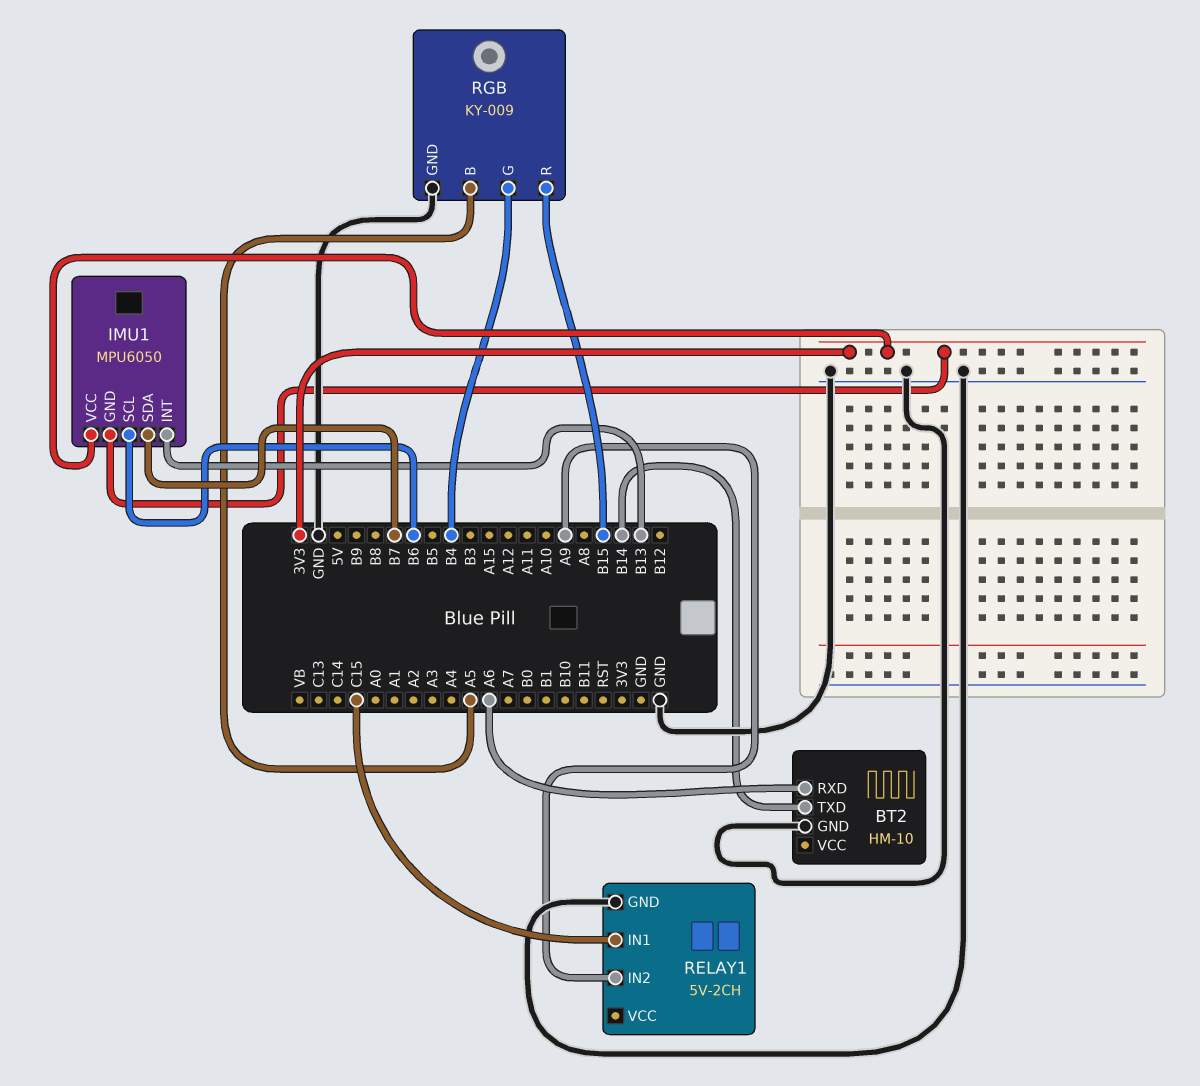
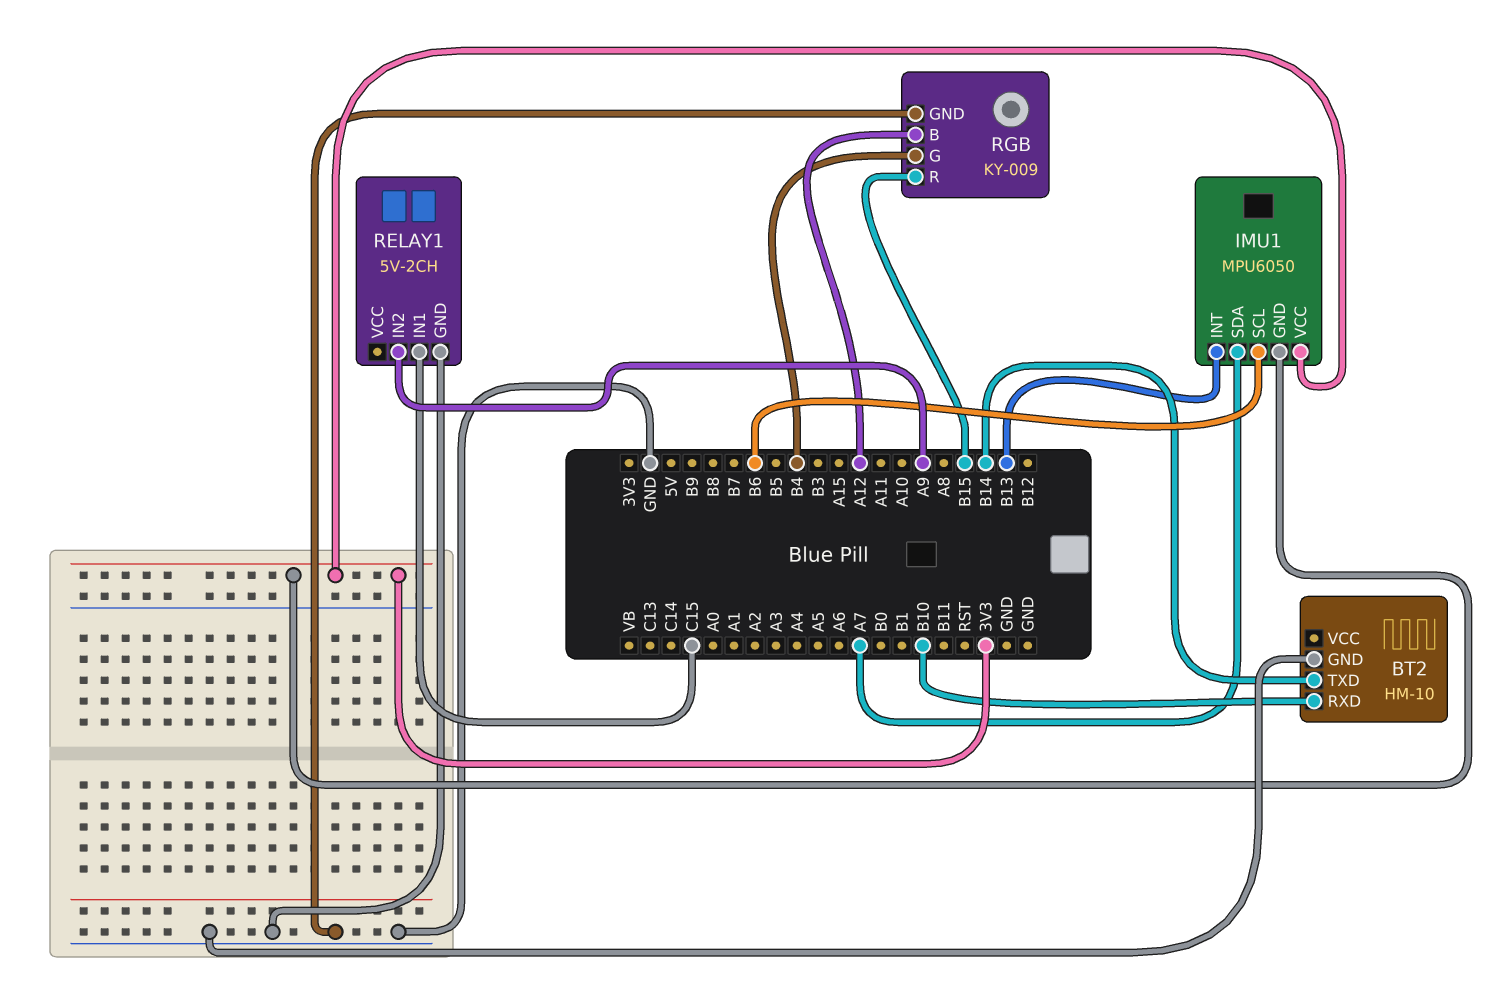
BT2 pin RXD: A6 -> B10
IMU1 pin SDA: B7 -> A7
RGB pin B: A5 -> A12

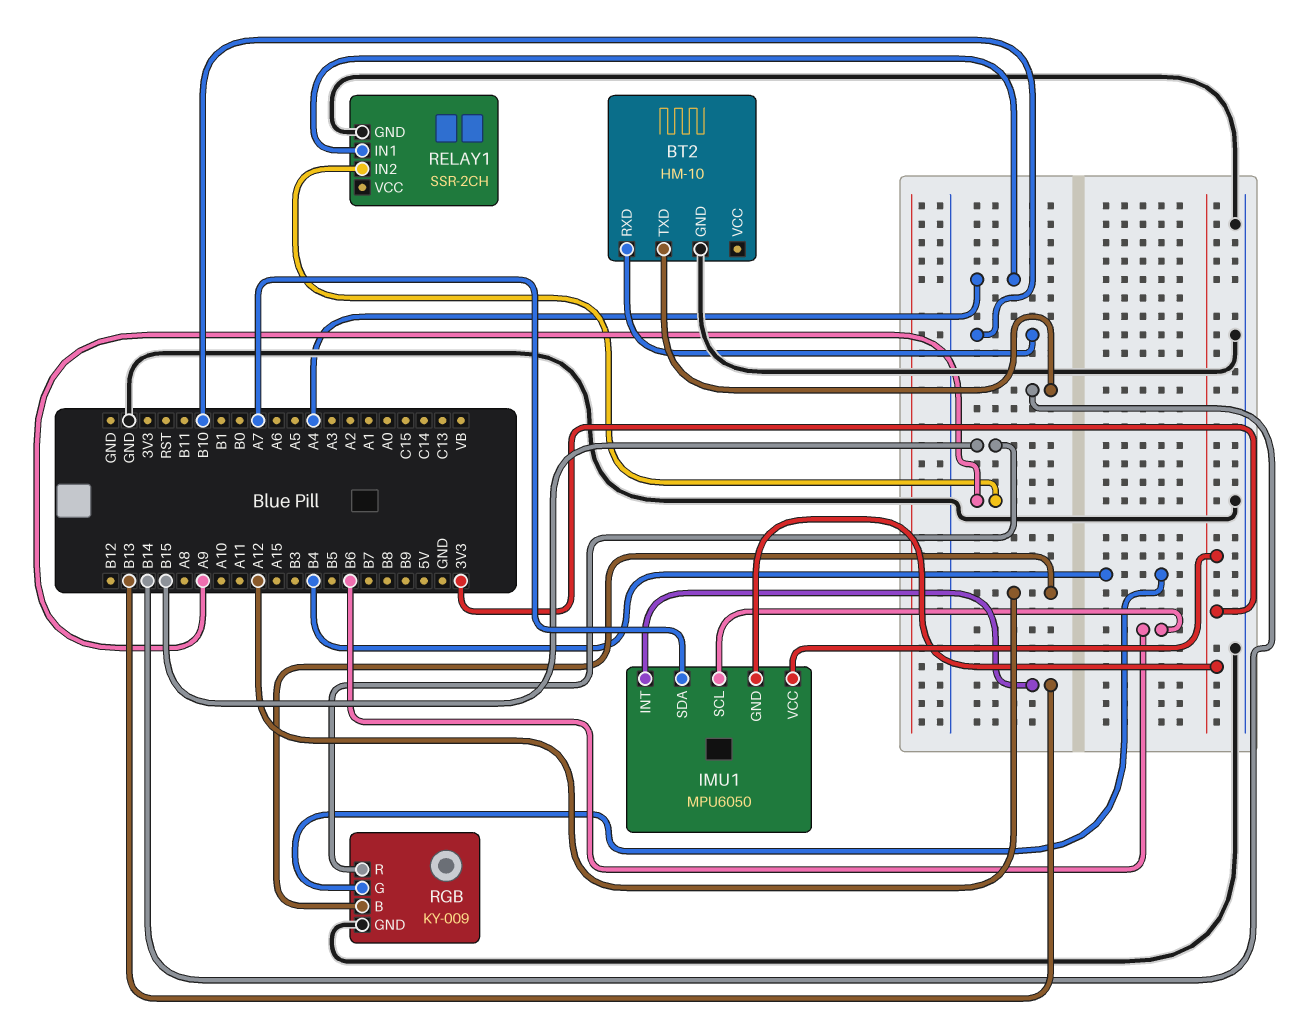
RELAY1: 5V-2CH -> SSR-2CH
RELAY1 pin IN1: C15 -> A4

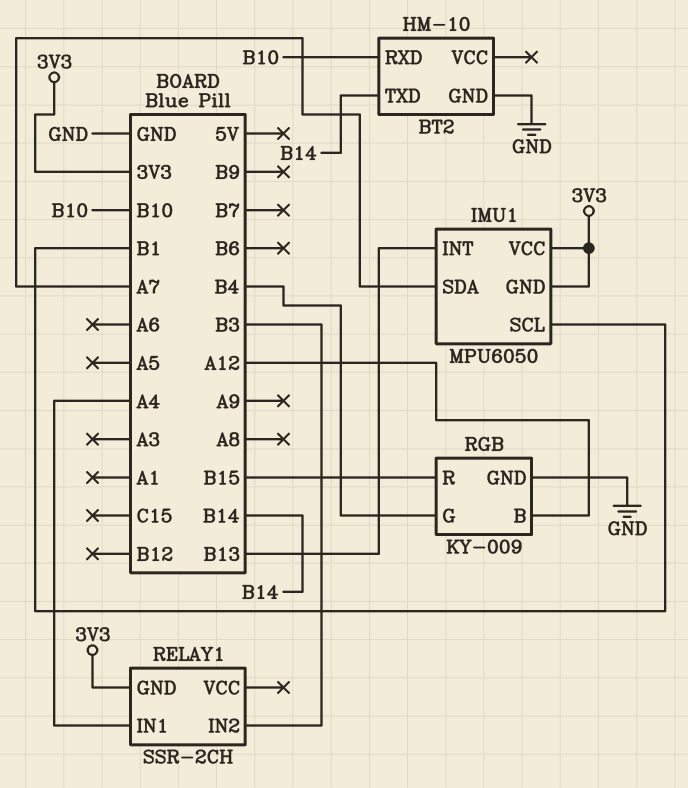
IMU1 pin SCL: B6 -> B1
RELAY1 pin GND: GND -> 3V3
RELAY1 pin IN2: A9 -> B3

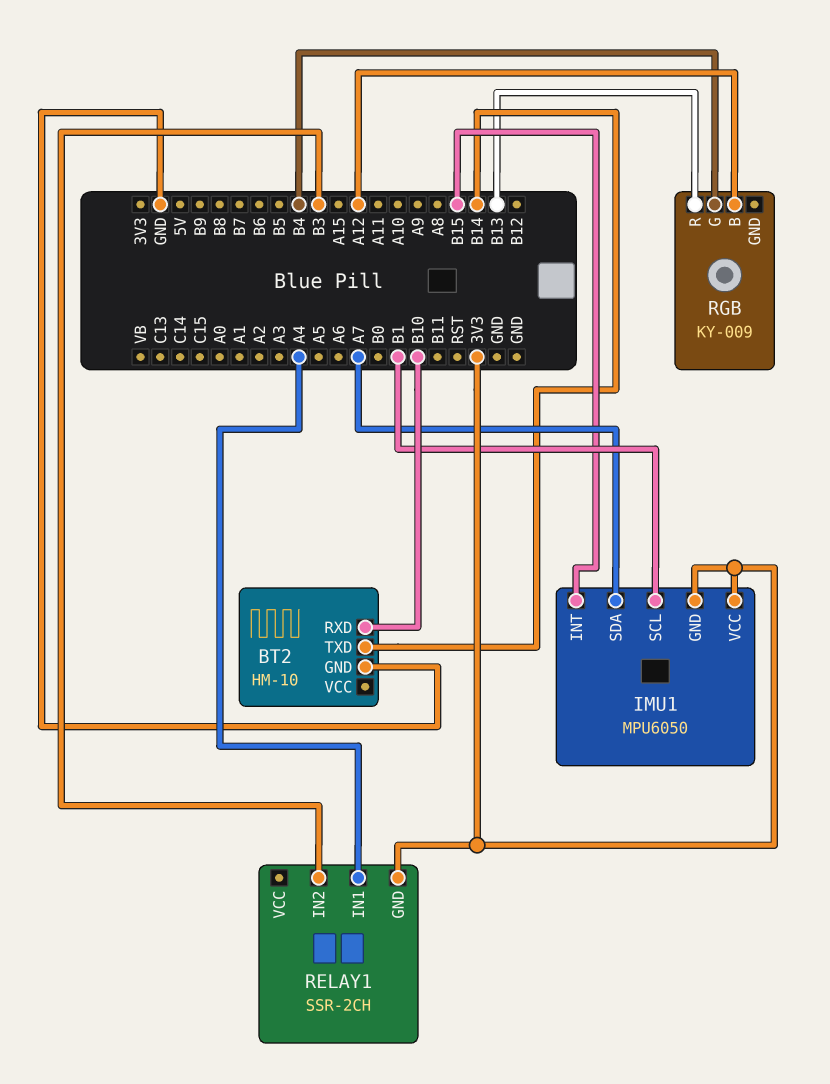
IMU1 pin INT: B13 -> B15
RGB pin GND: GND -> none
RGB pin R: B15 -> B13

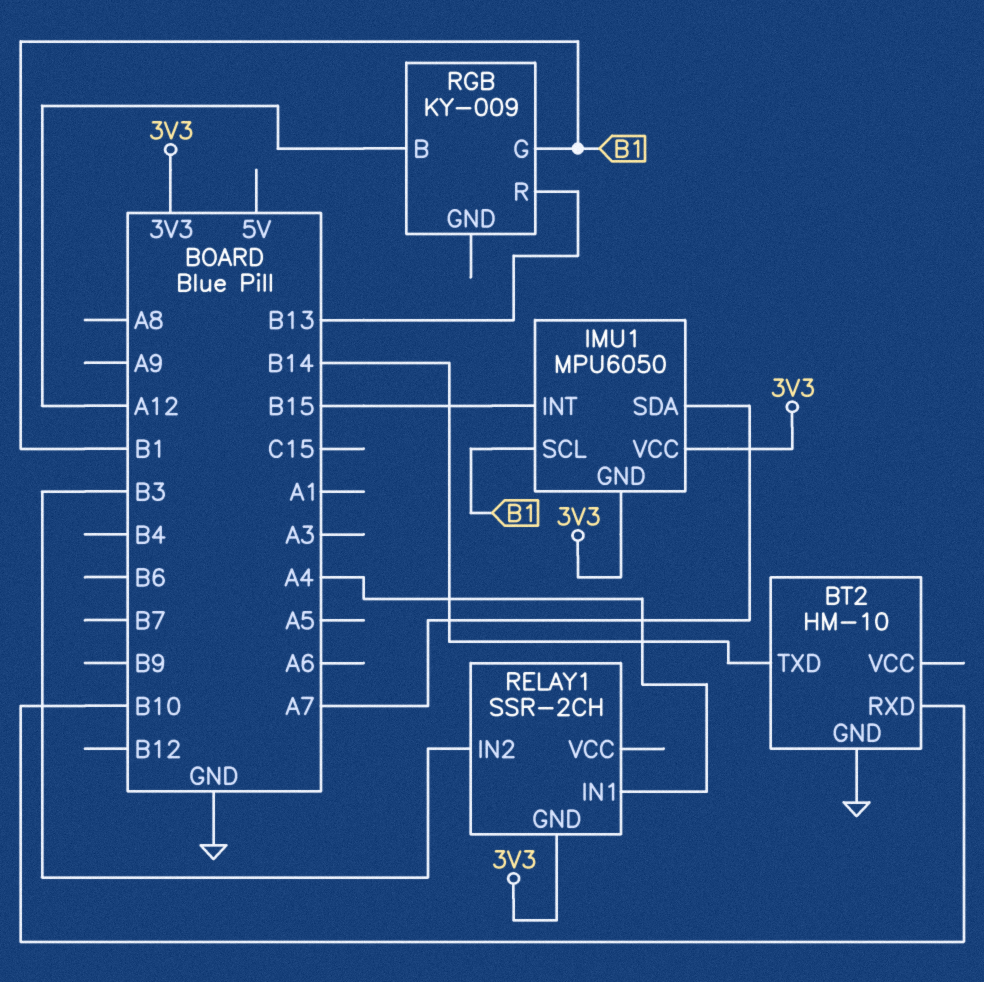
RGB pin G: B4 -> B1

